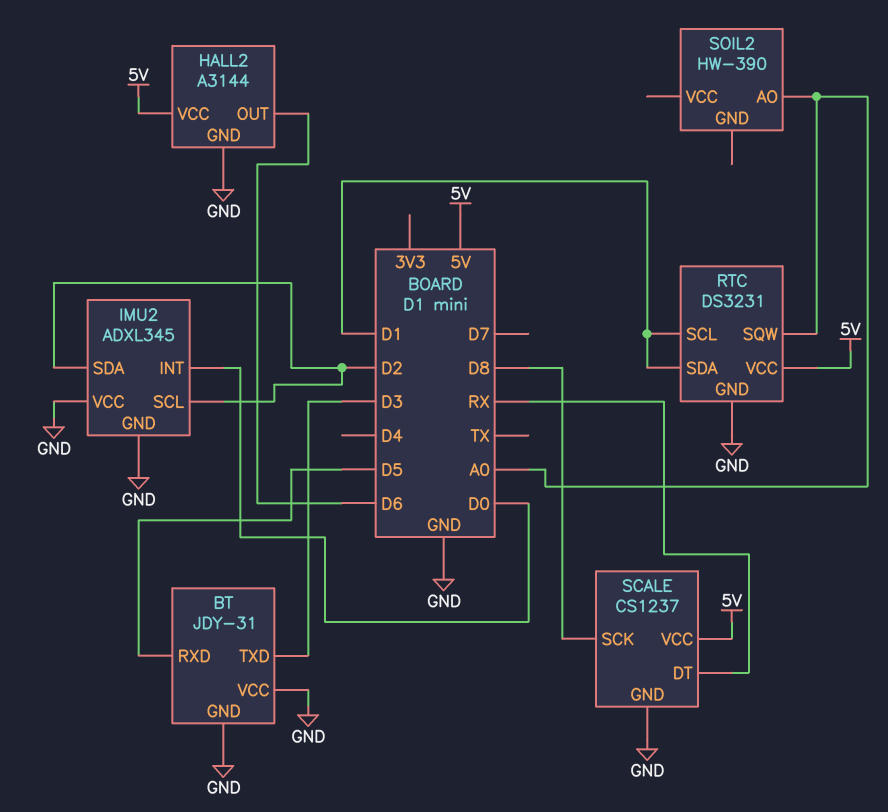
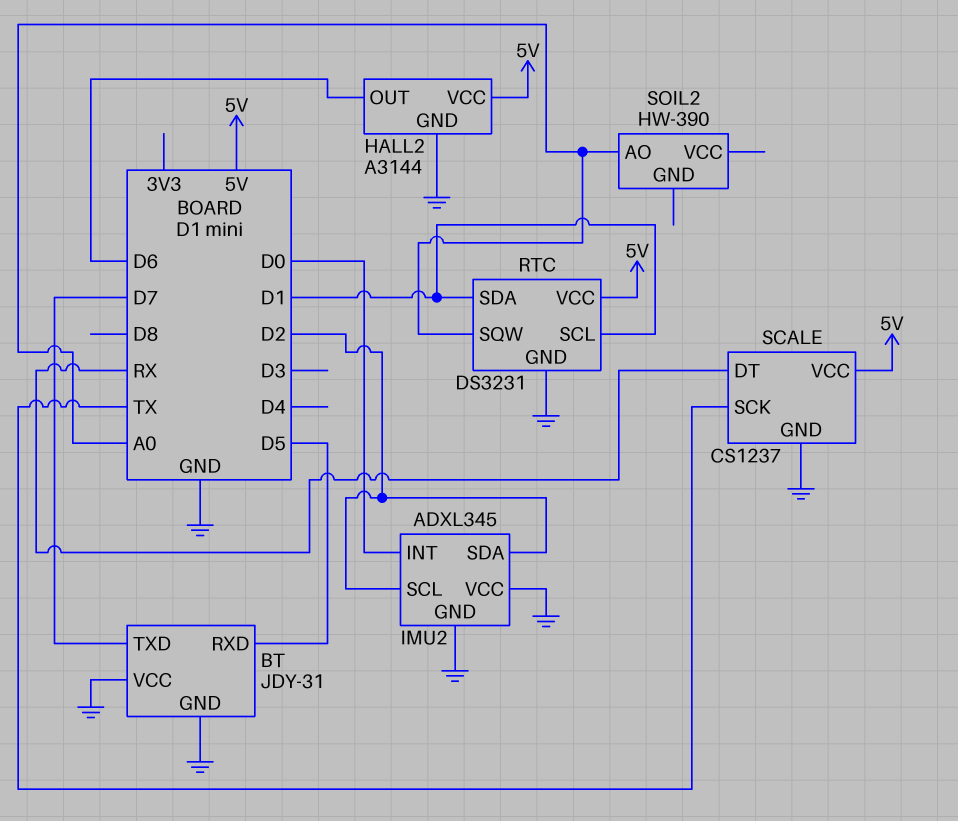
BT pin TXD: D3 -> D7
SCALE pin SCK: D8 -> TX

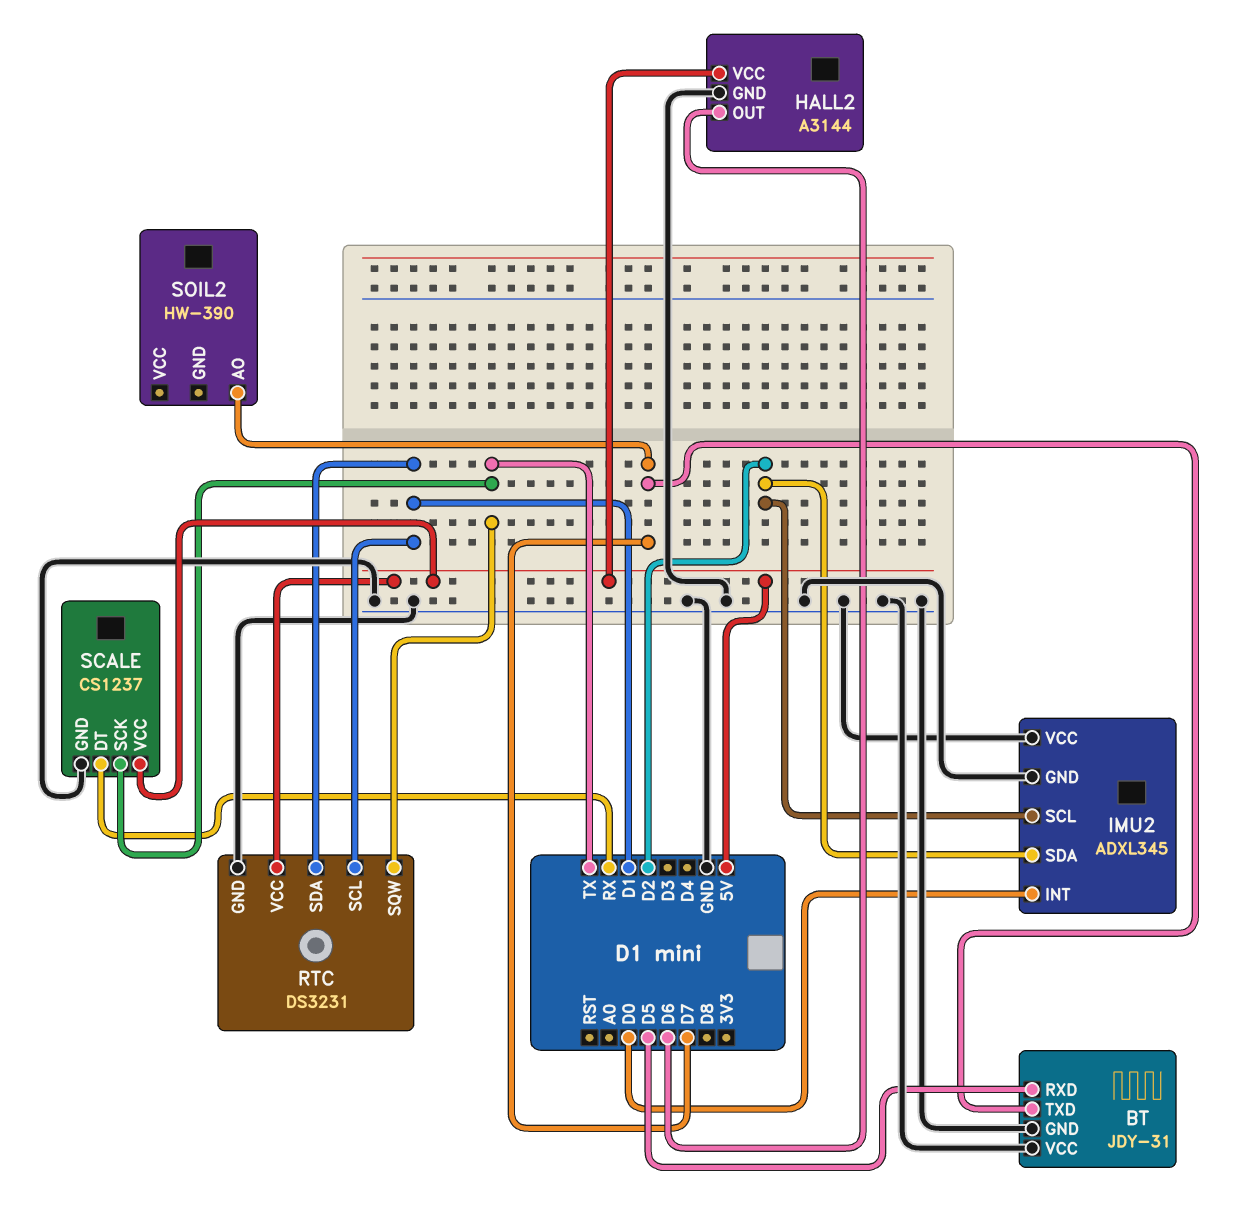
RTC pin SQW: A0 -> TX
SOIL2 pin AO: A0 -> D7

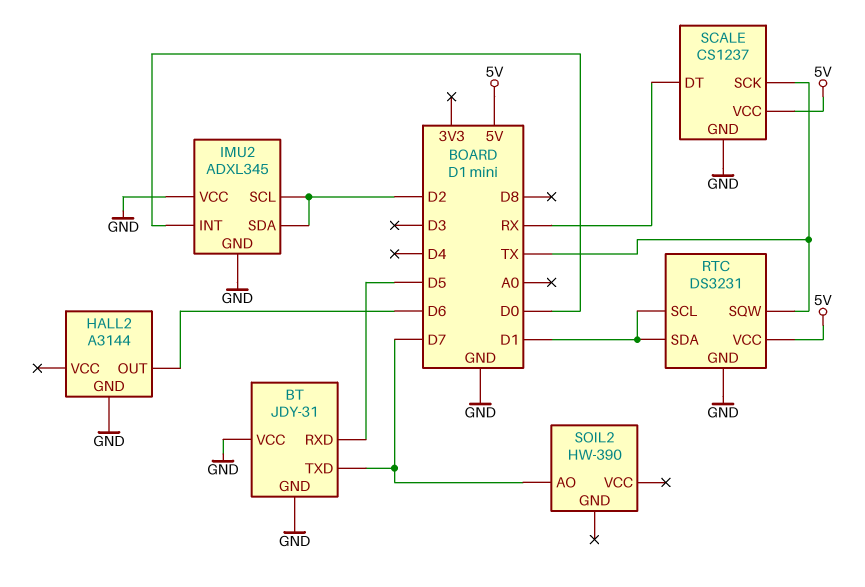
HALL2 pin VCC: 5V -> none

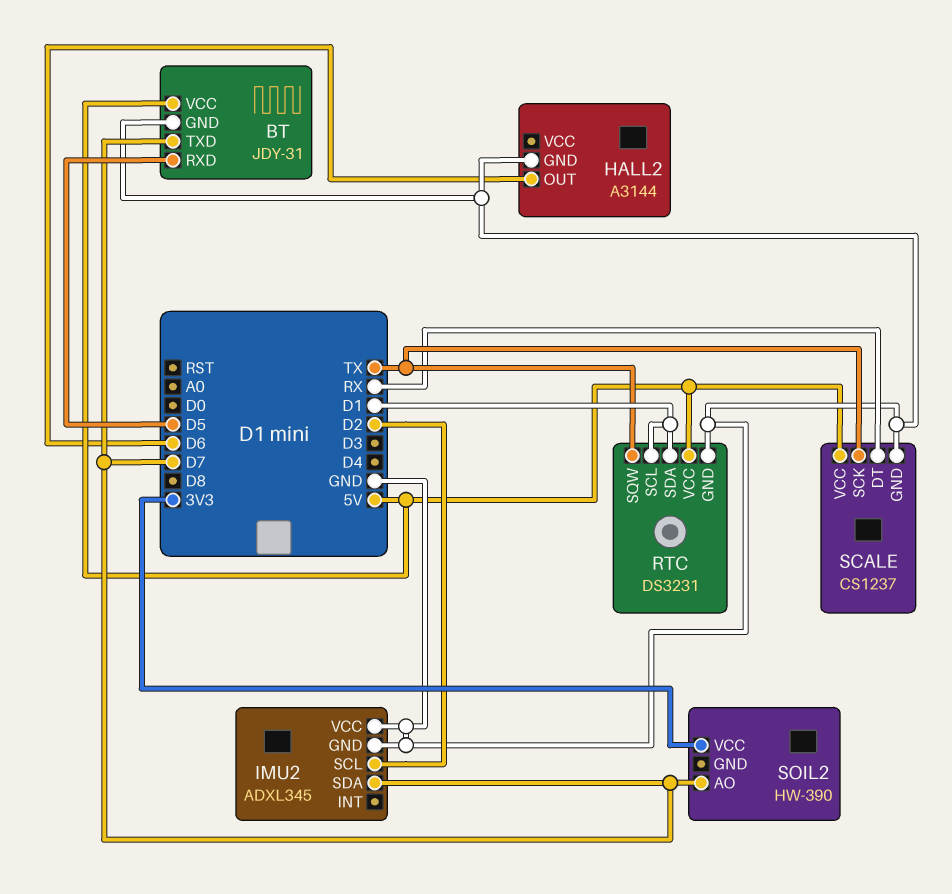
BT pin VCC: GND -> 5V
IMU2 pin INT: D0 -> none
IMU2 pin SDA: D2 -> D7
SOIL2 pin VCC: none -> 3V3

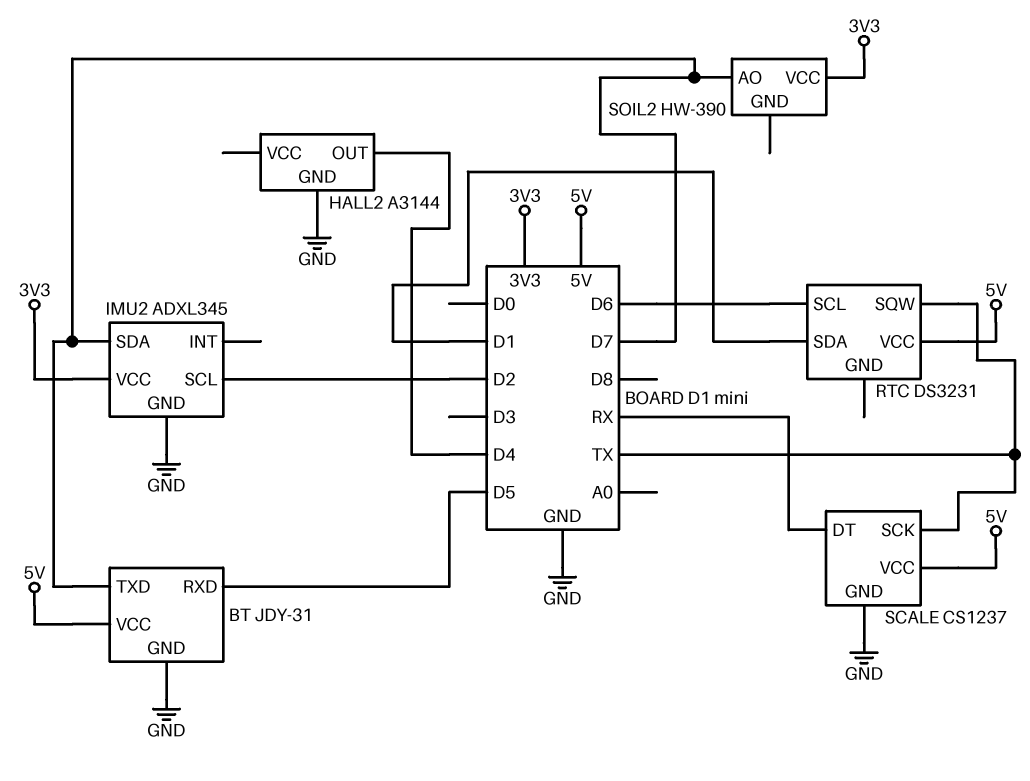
HALL2 pin OUT: D6 -> D4
IMU2 pin VCC: GND -> 3V3
RTC pin GND: GND -> none
RTC pin SCL: D1 -> D6

